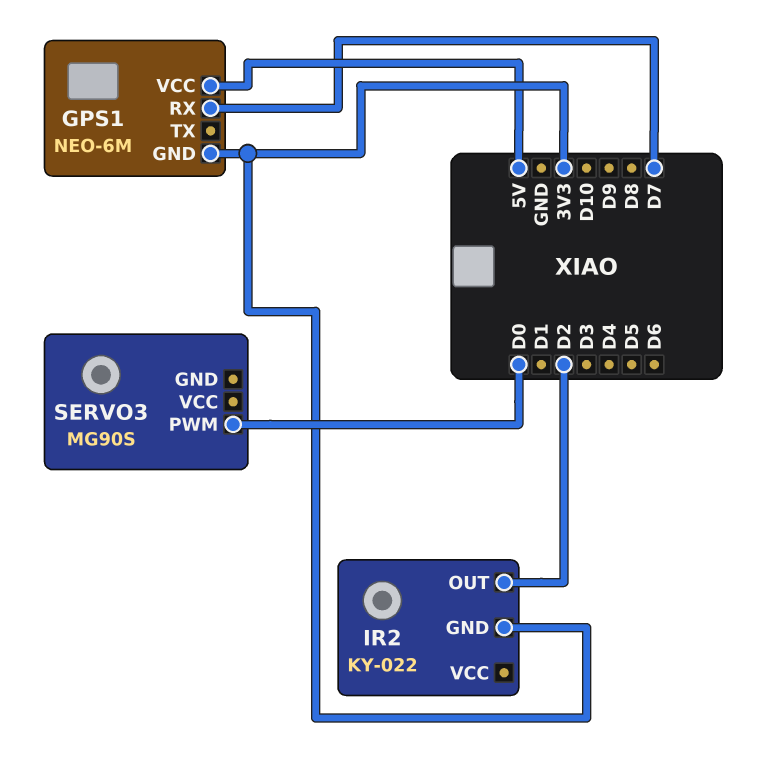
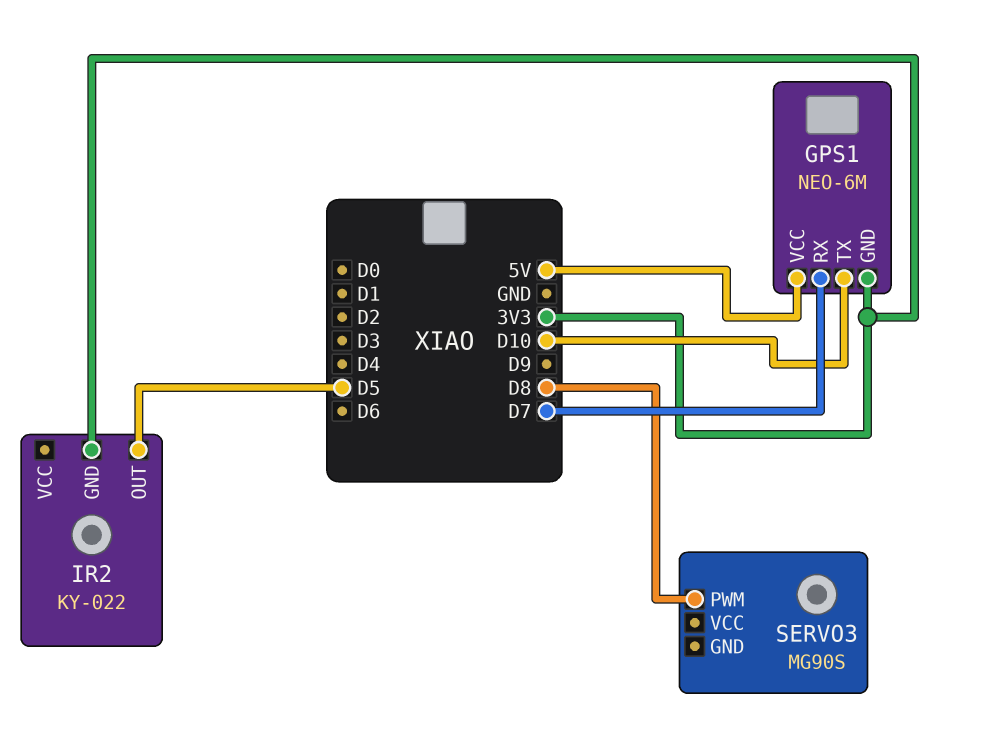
GPS1 pin TX: none -> D10
IR2 pin OUT: D2 -> D5
SERVO3 pin PWM: D0 -> D8

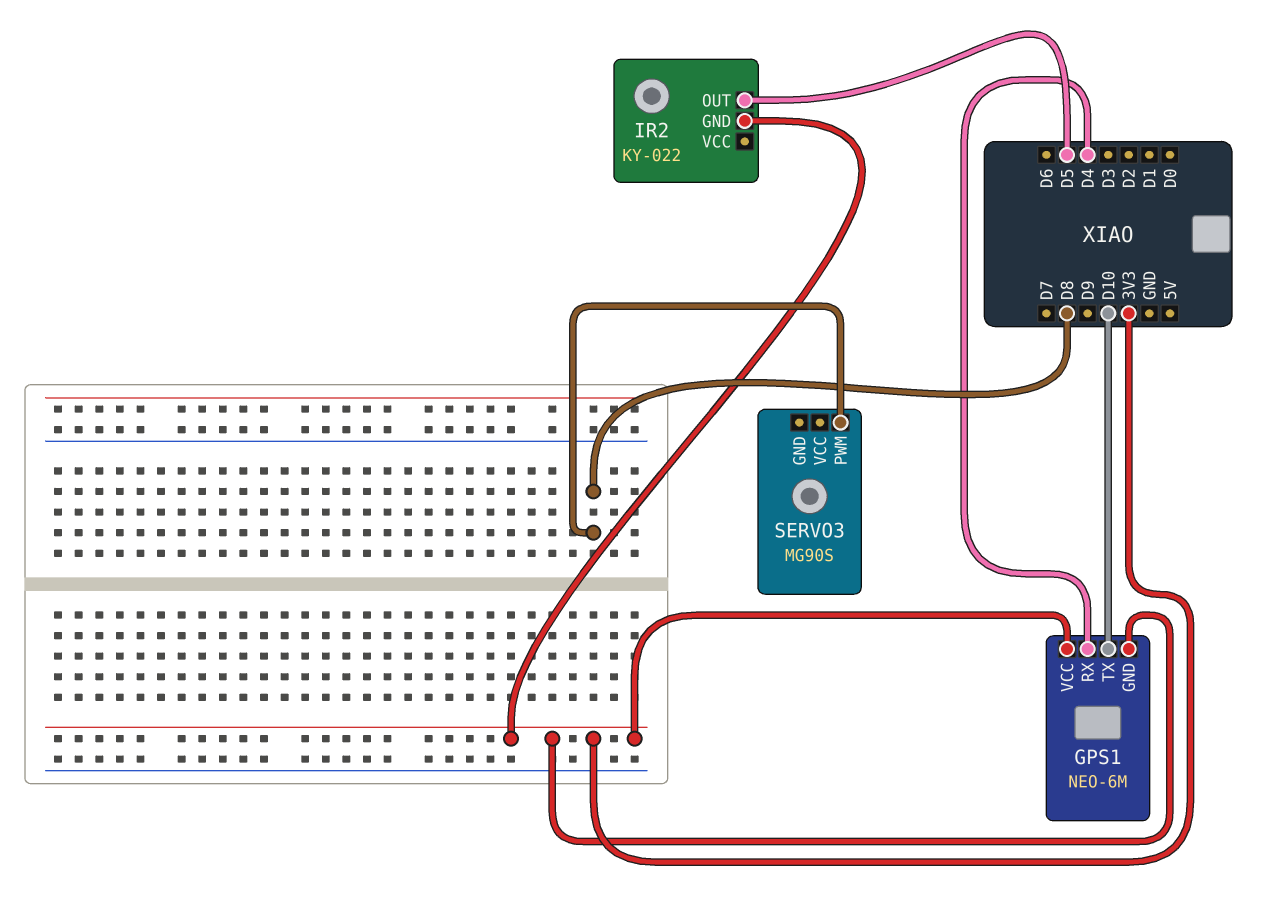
GPS1 pin RX: D7 -> D4
GPS1 pin VCC: 5V -> 3V3

